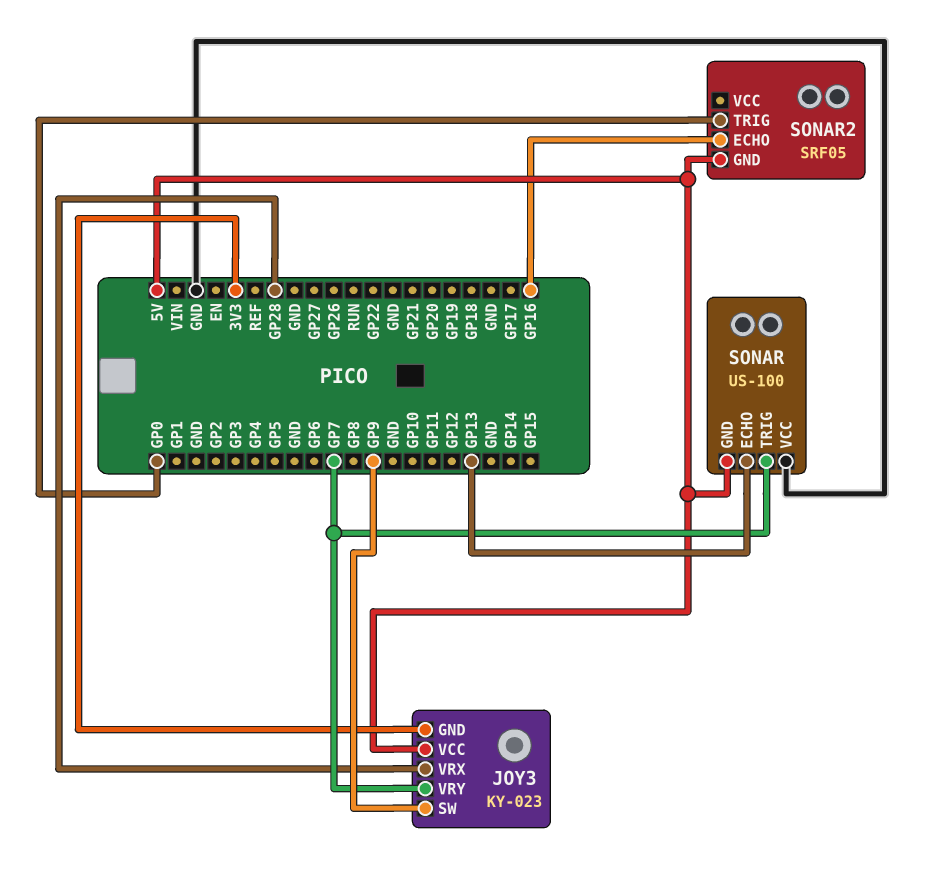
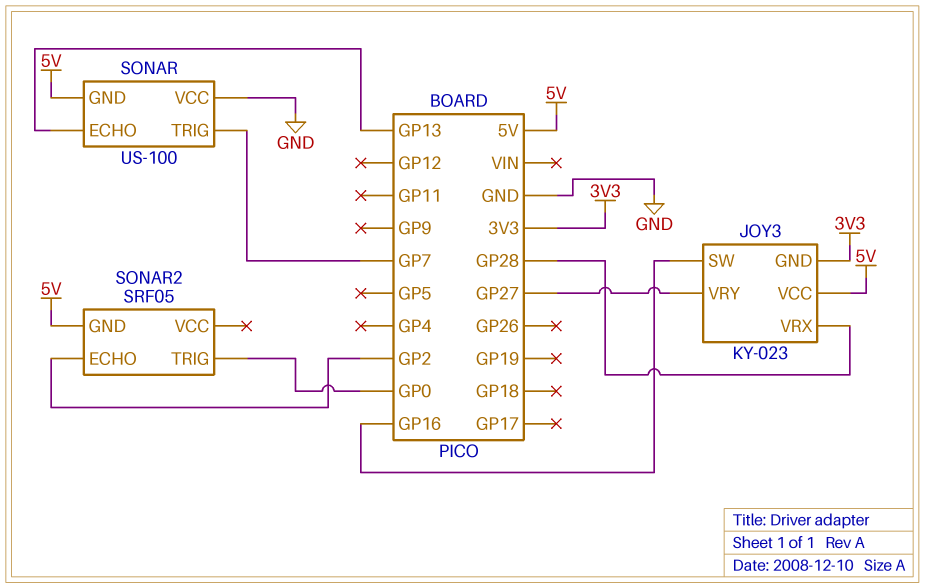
JOY3 pin SW: GP9 -> GP16
JOY3 pin VRY: GP7 -> GP27
SONAR2 pin ECHO: GP16 -> GP2

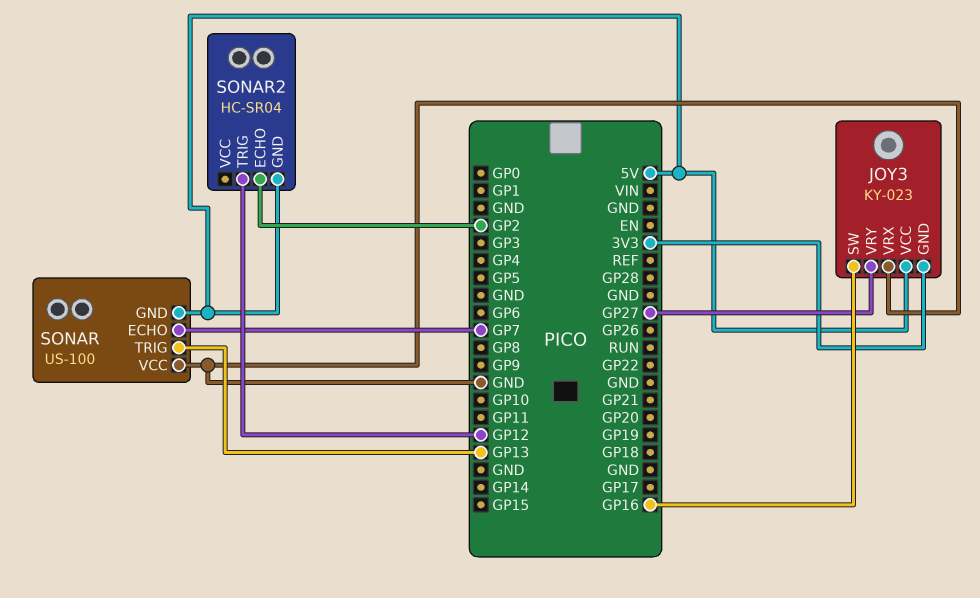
JOY3 pin VRX: GP28 -> GND
SONAR pin ECHO: GP13 -> GP7
SONAR pin TRIG: GP7 -> GP13
SONAR2: SRF05 -> HC-SR04
SONAR2 pin TRIG: GP0 -> GP12

